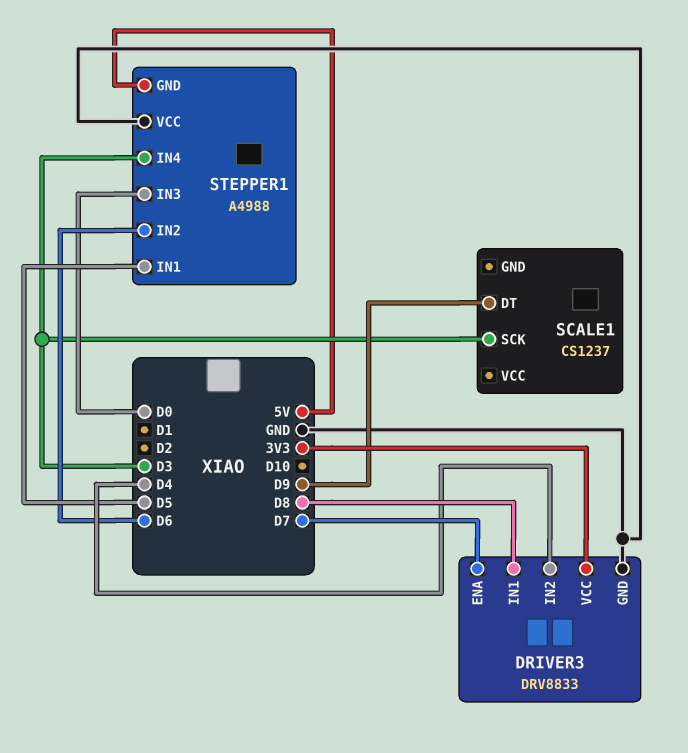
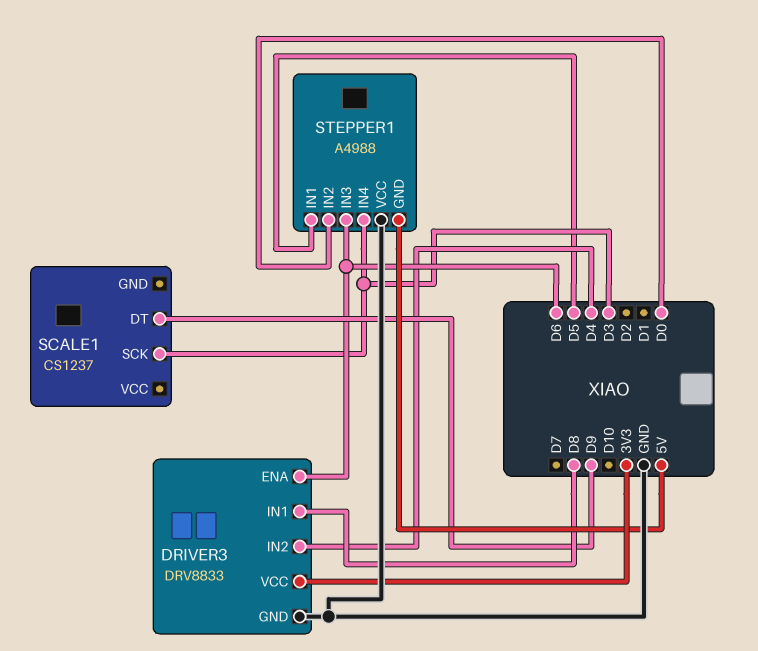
DRIVER3 pin ENA: D7 -> D6
STEPPER1 pin IN2: D6 -> D0
STEPPER1 pin IN3: D0 -> D6

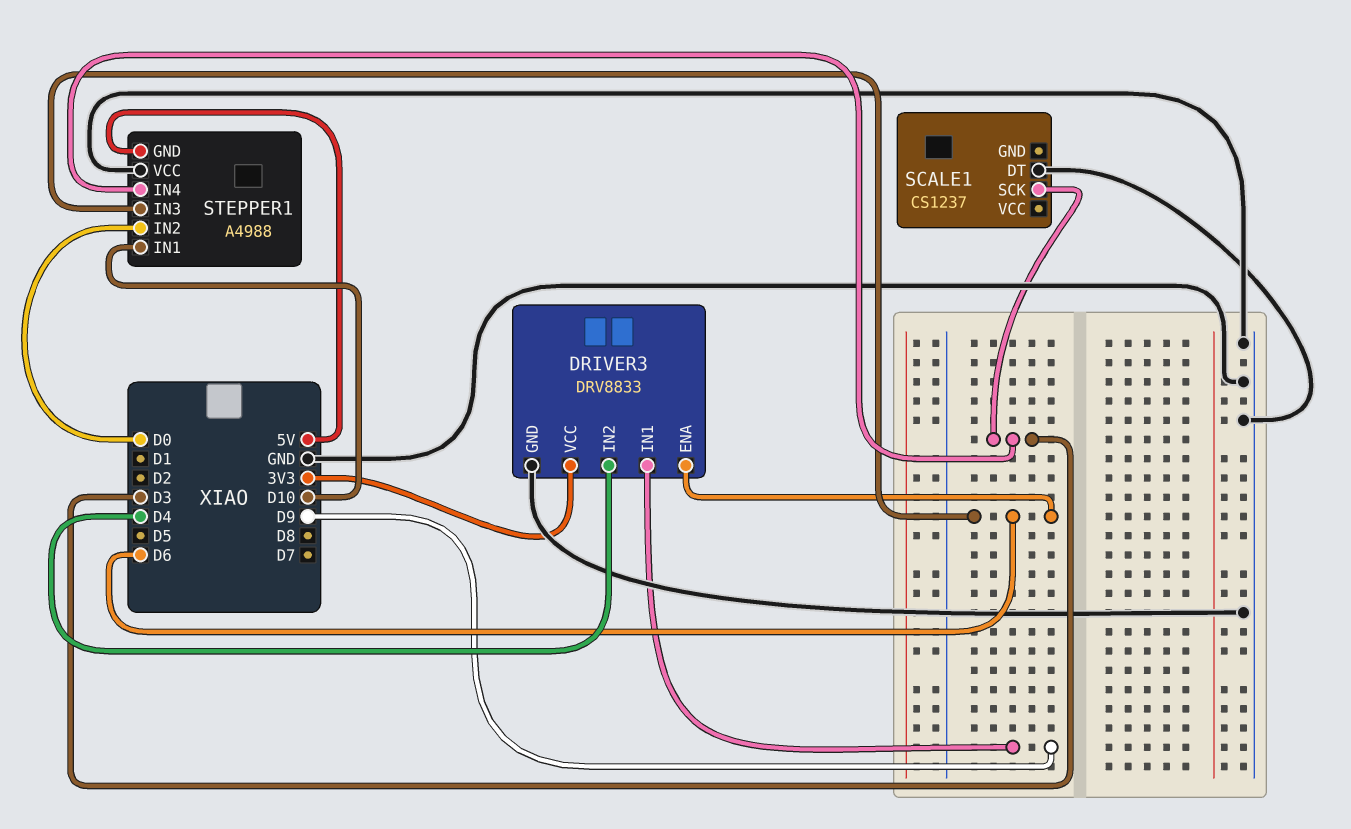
DRIVER3 pin IN1: D8 -> D9
SCALE1 pin DT: D9 -> GND
STEPPER1 pin IN1: D5 -> D10

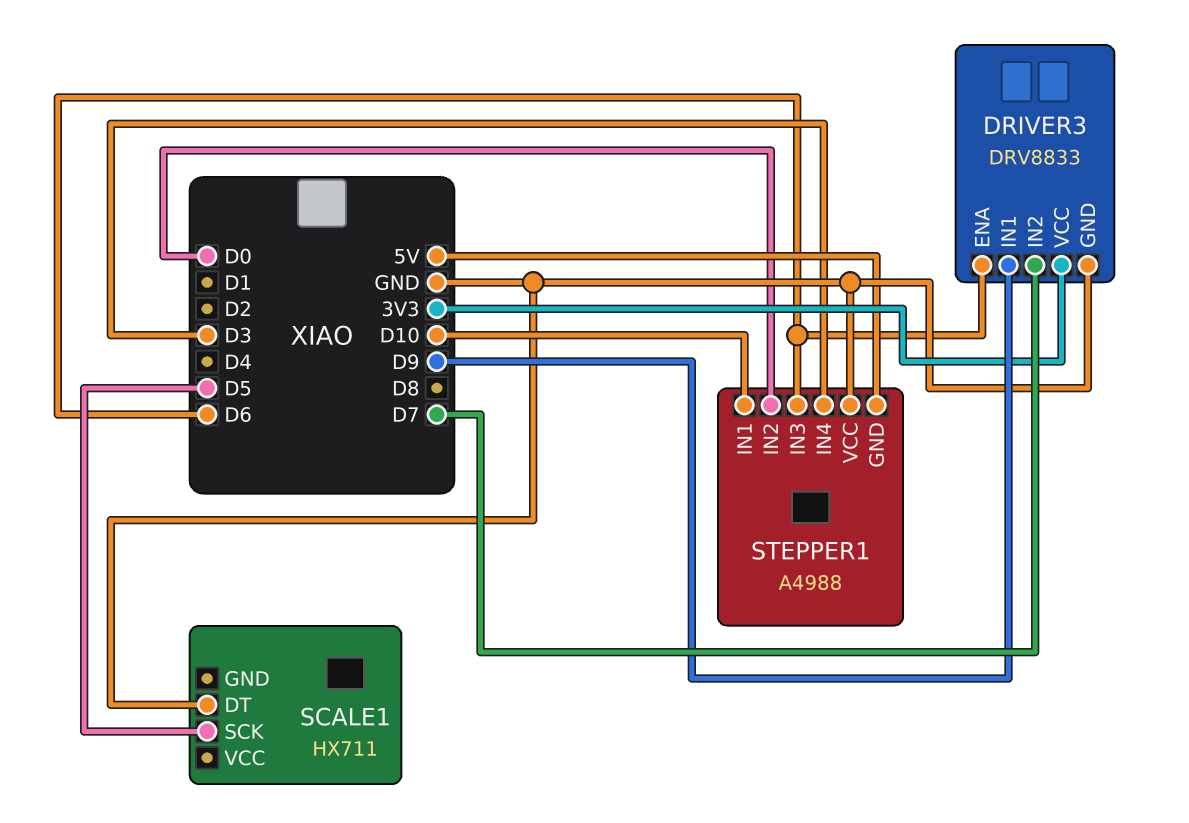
DRIVER3 pin IN2: D4 -> D7
SCALE1: CS1237 -> HX711
SCALE1 pin SCK: D3 -> D5

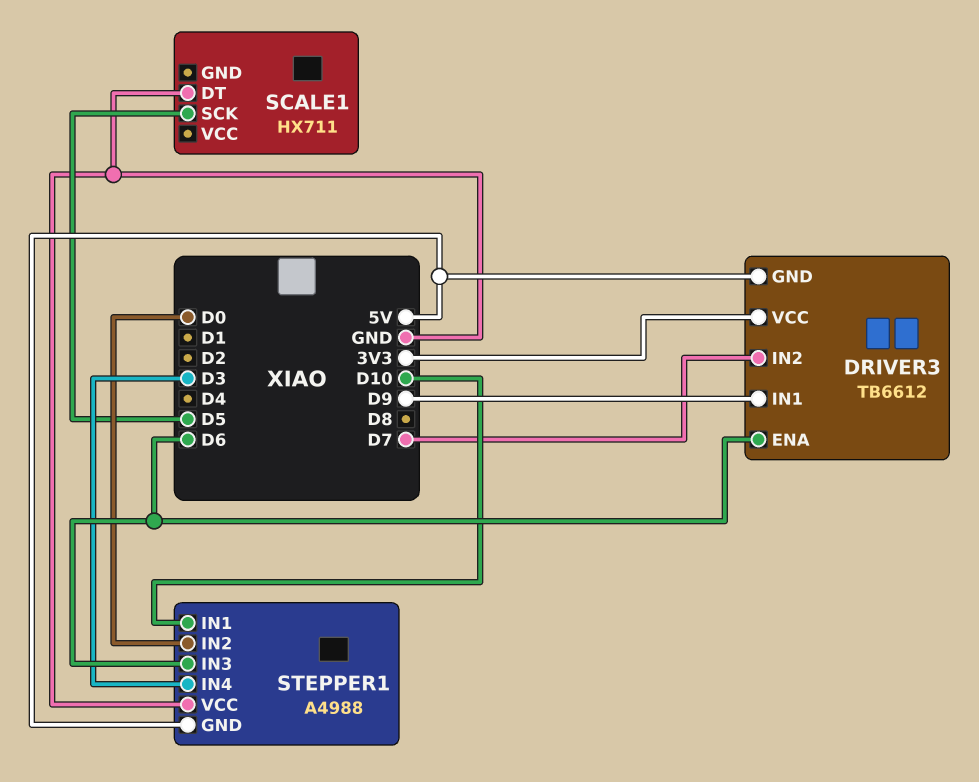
DRIVER3: DRV8833 -> TB6612
DRIVER3 pin GND: GND -> 5V

